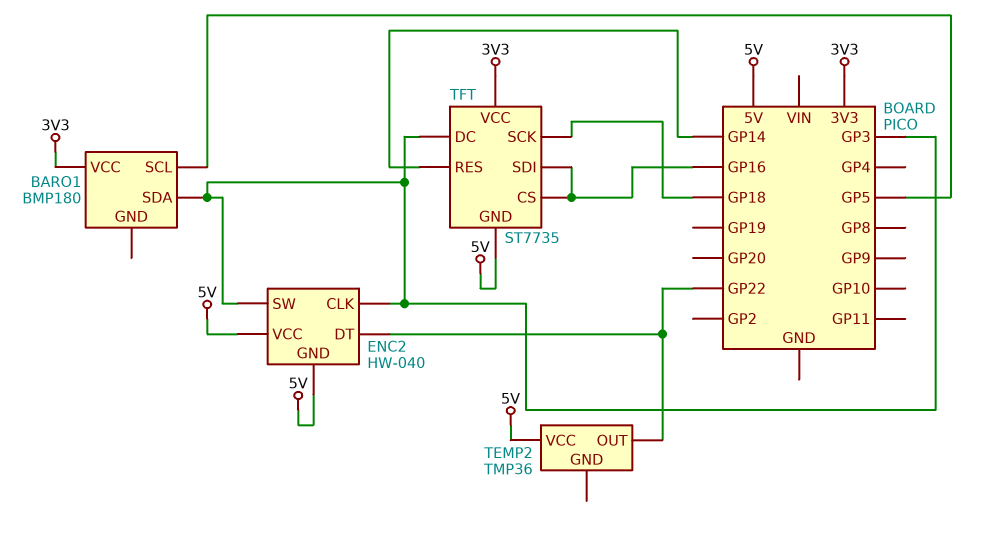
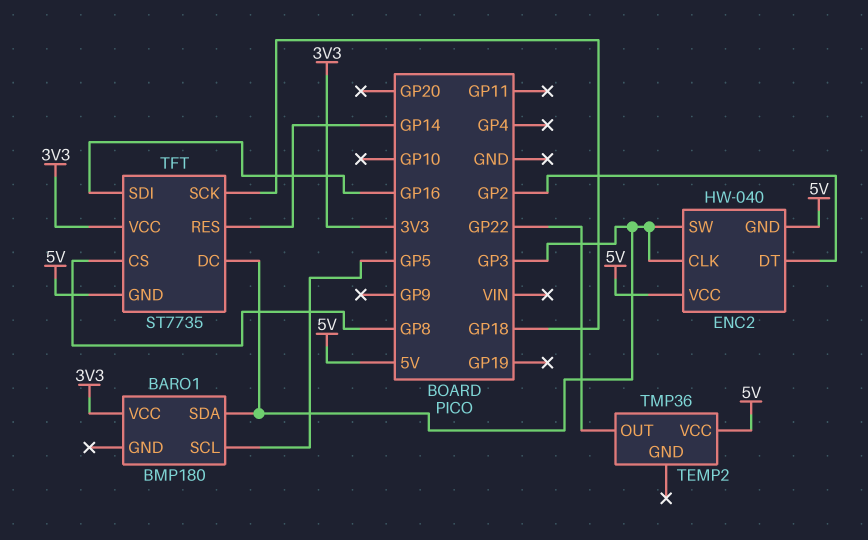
ENC2 pin DT: GP22 -> GP2
TFT pin CS: GP16 -> GP8

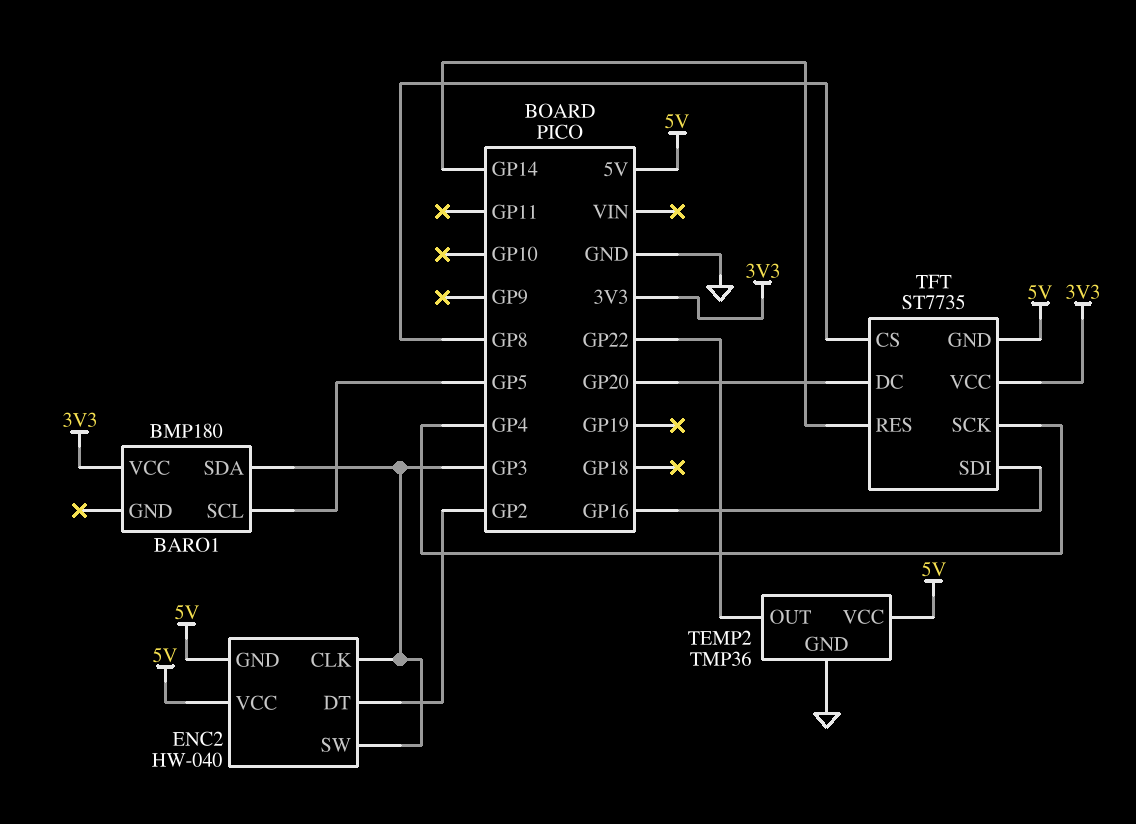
TEMP2 pin GND: none -> GND
TFT pin DC: GP3 -> GP20
TFT pin SCK: GP18 -> GP4

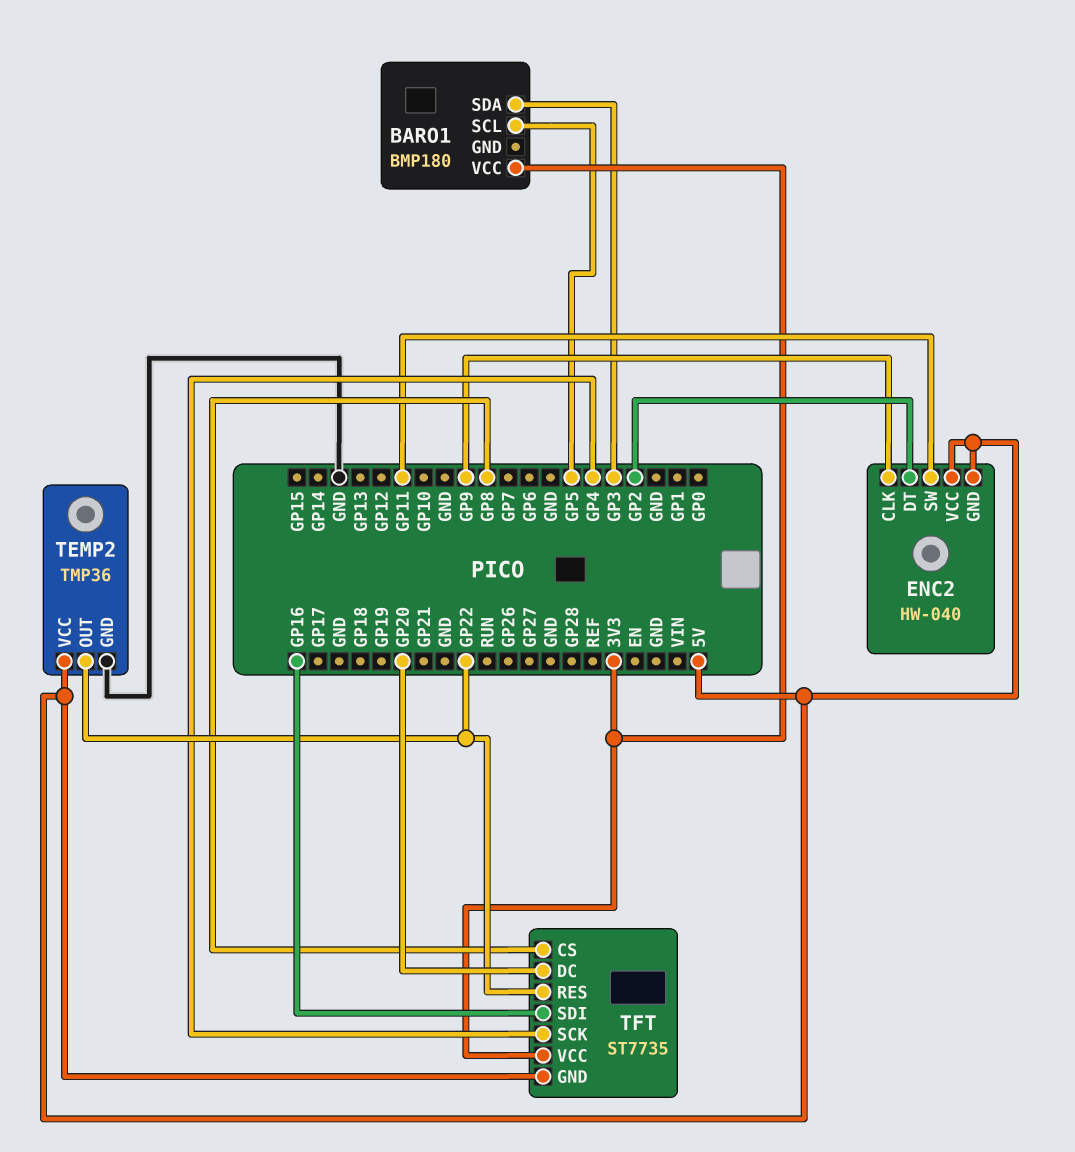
ENC2 pin CLK: GP3 -> GP9
ENC2 pin SW: GP3 -> GP11
TFT pin RES: GP14 -> GP22

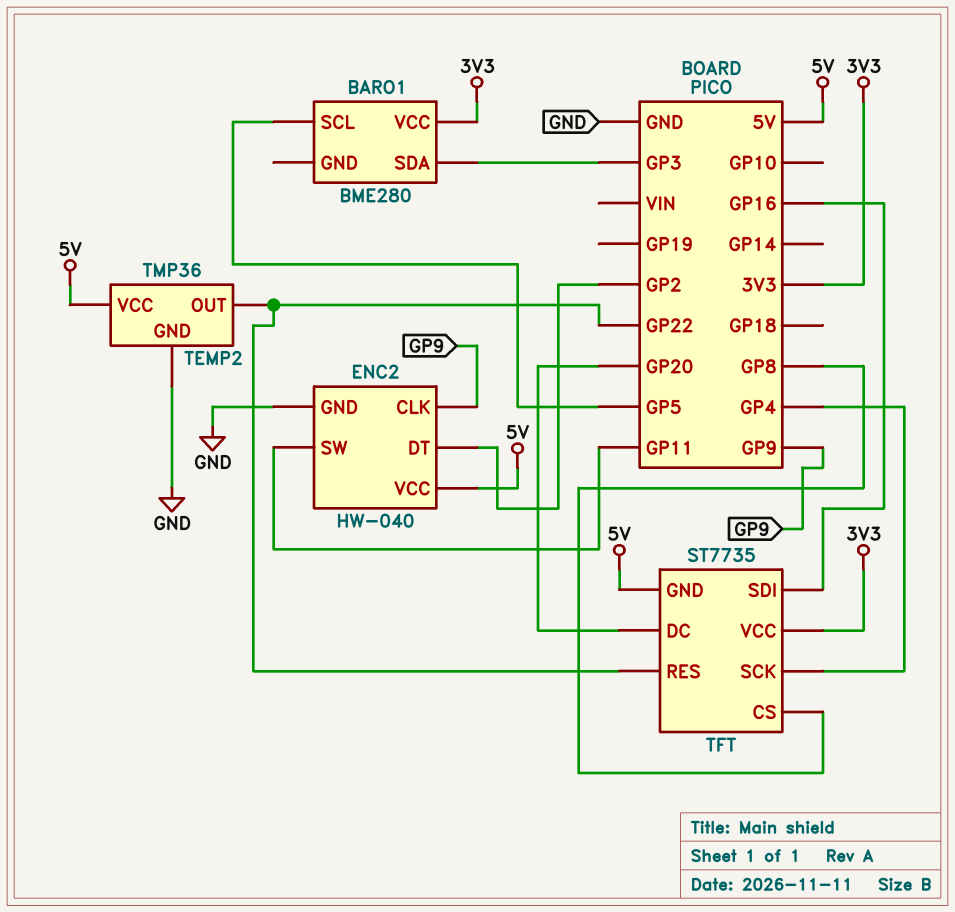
BARO1: BMP180 -> BME280
ENC2 pin GND: 5V -> GND

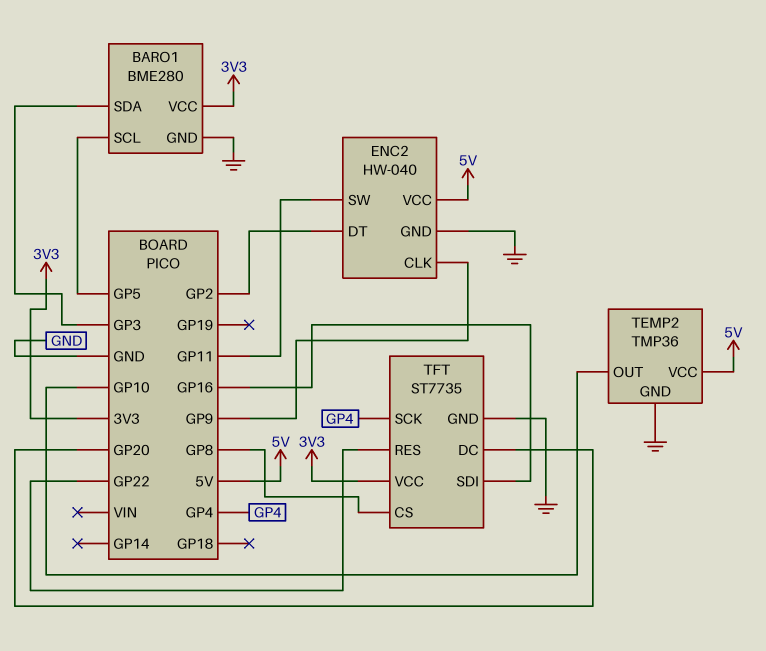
BARO1 pin GND: none -> GND
TEMP2 pin OUT: GP22 -> GP10
TFT pin GND: 5V -> GND

